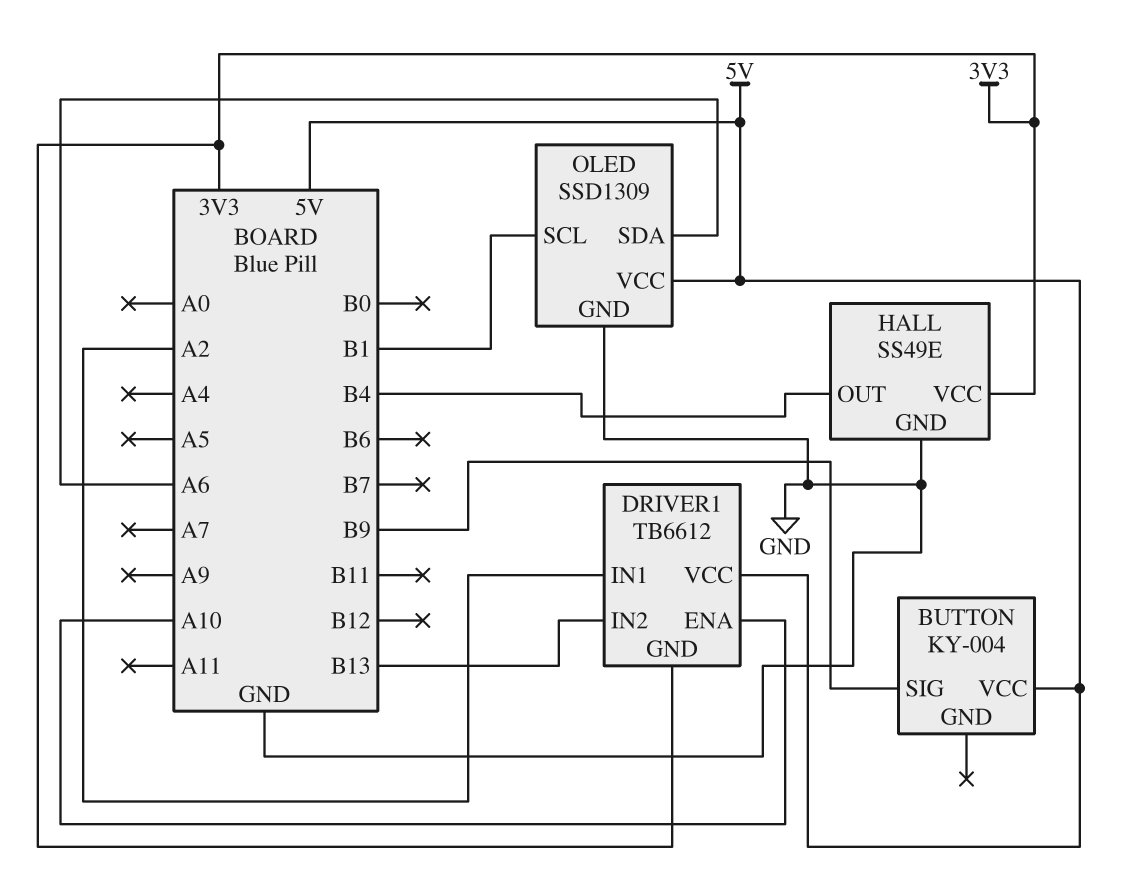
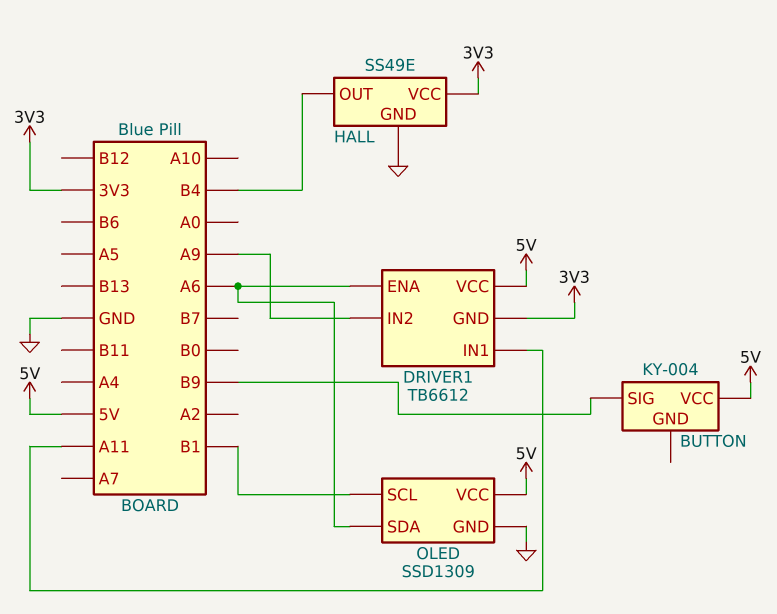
DRIVER1 pin ENA: A10 -> A6
DRIVER1 pin IN1: A2 -> A11
DRIVER1 pin IN2: B13 -> A9

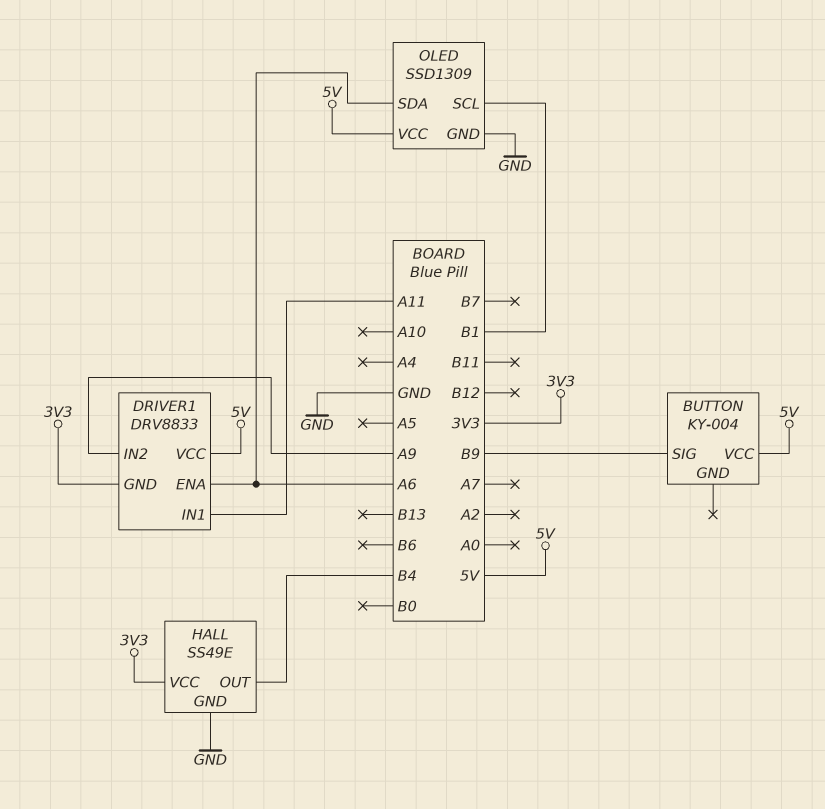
DRIVER1: TB6612 -> DRV8833

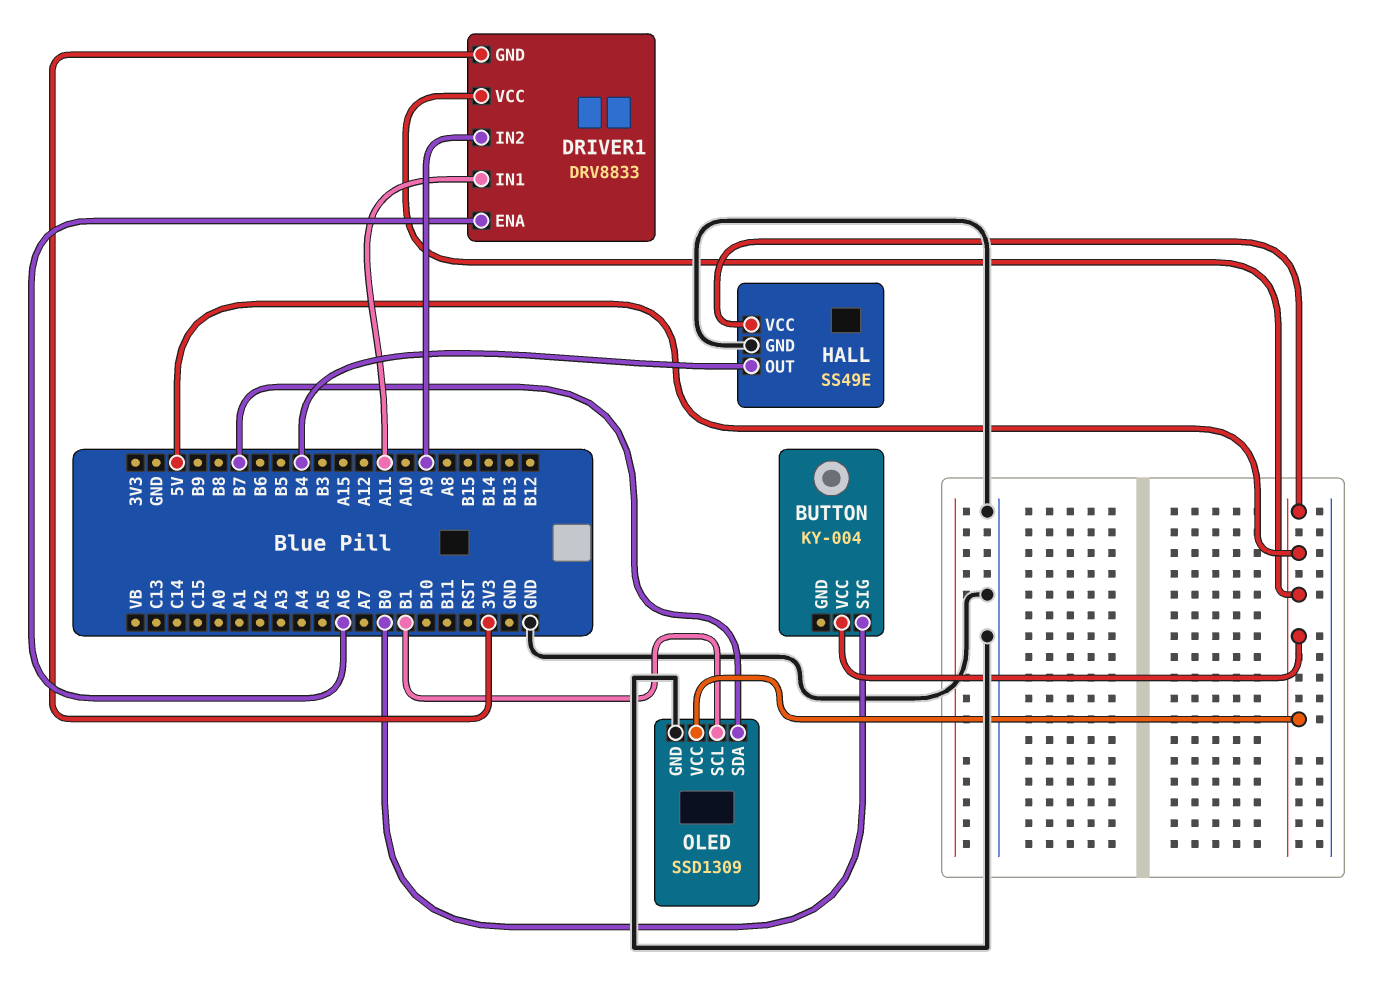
BUTTON pin SIG: B9 -> B0
HALL pin VCC: 3V3 -> 5V
OLED pin SDA: A6 -> B7

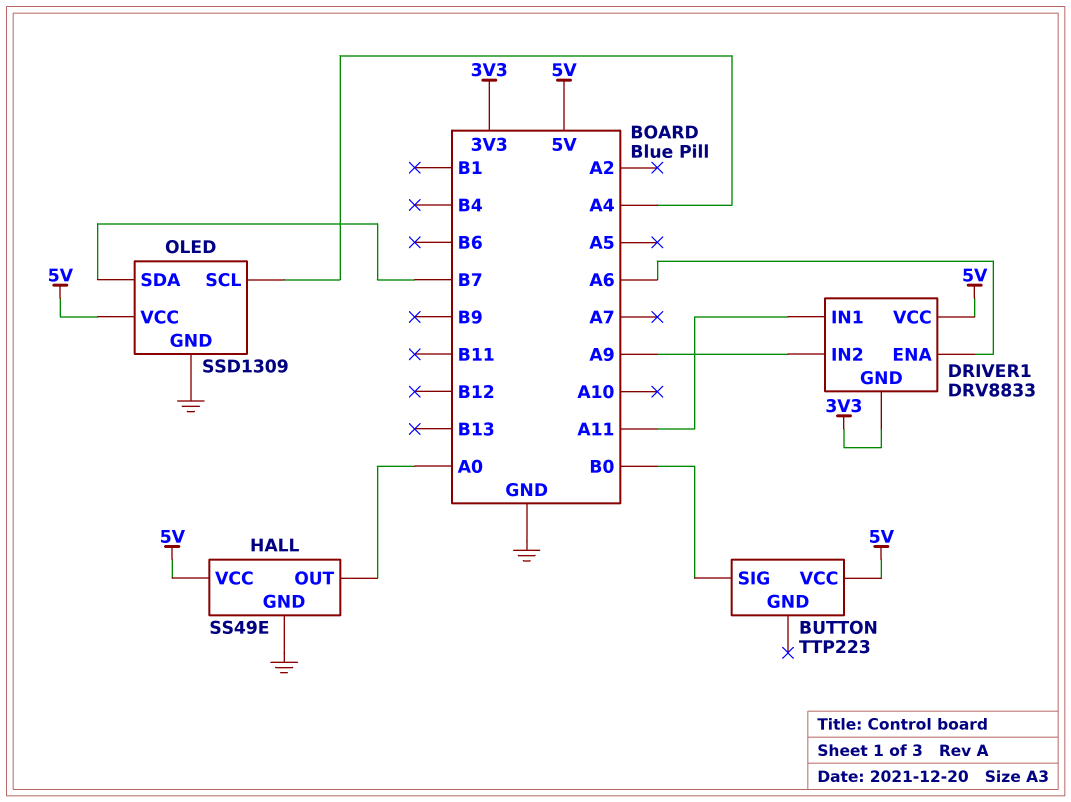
BUTTON: KY-004 -> TTP223
HALL pin OUT: B4 -> A0
OLED pin SCL: B1 -> A4

